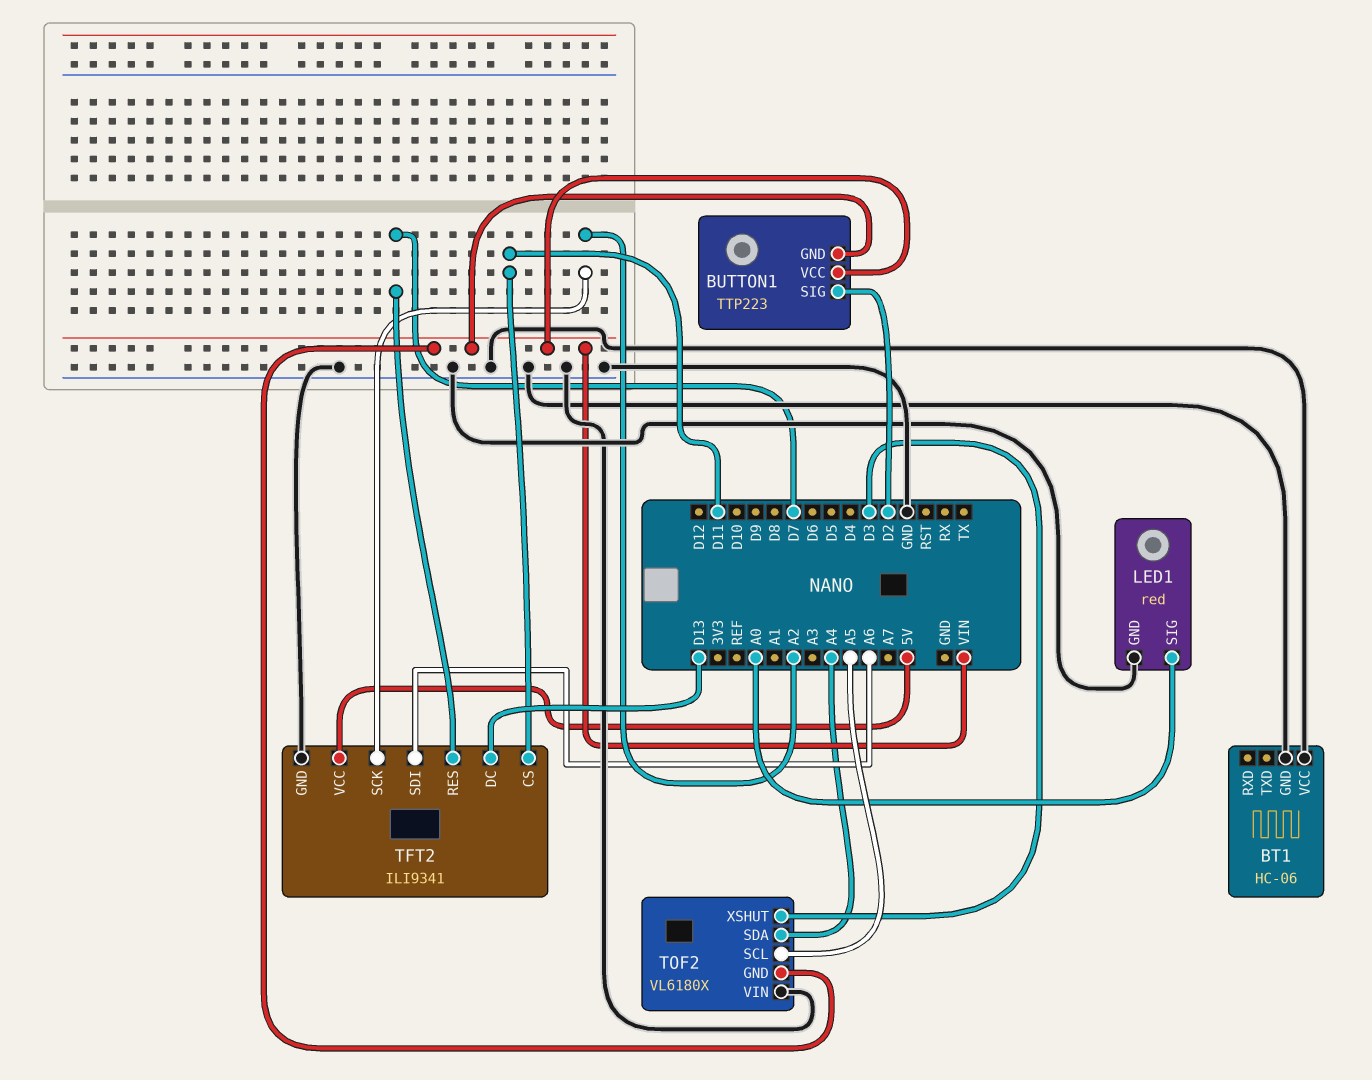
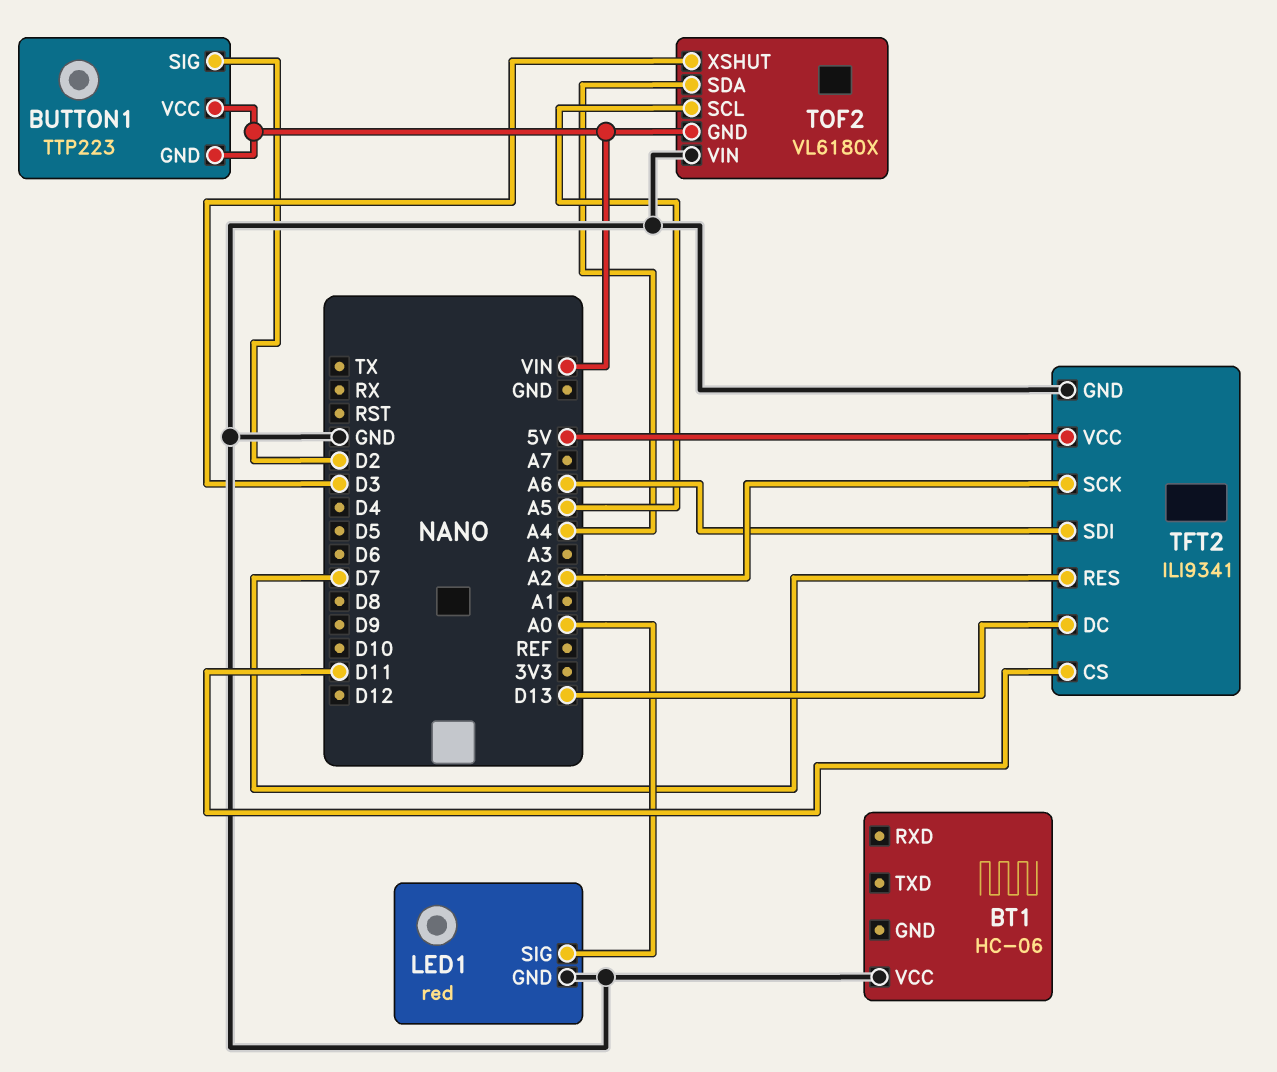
BT1 pin GND: GND -> none

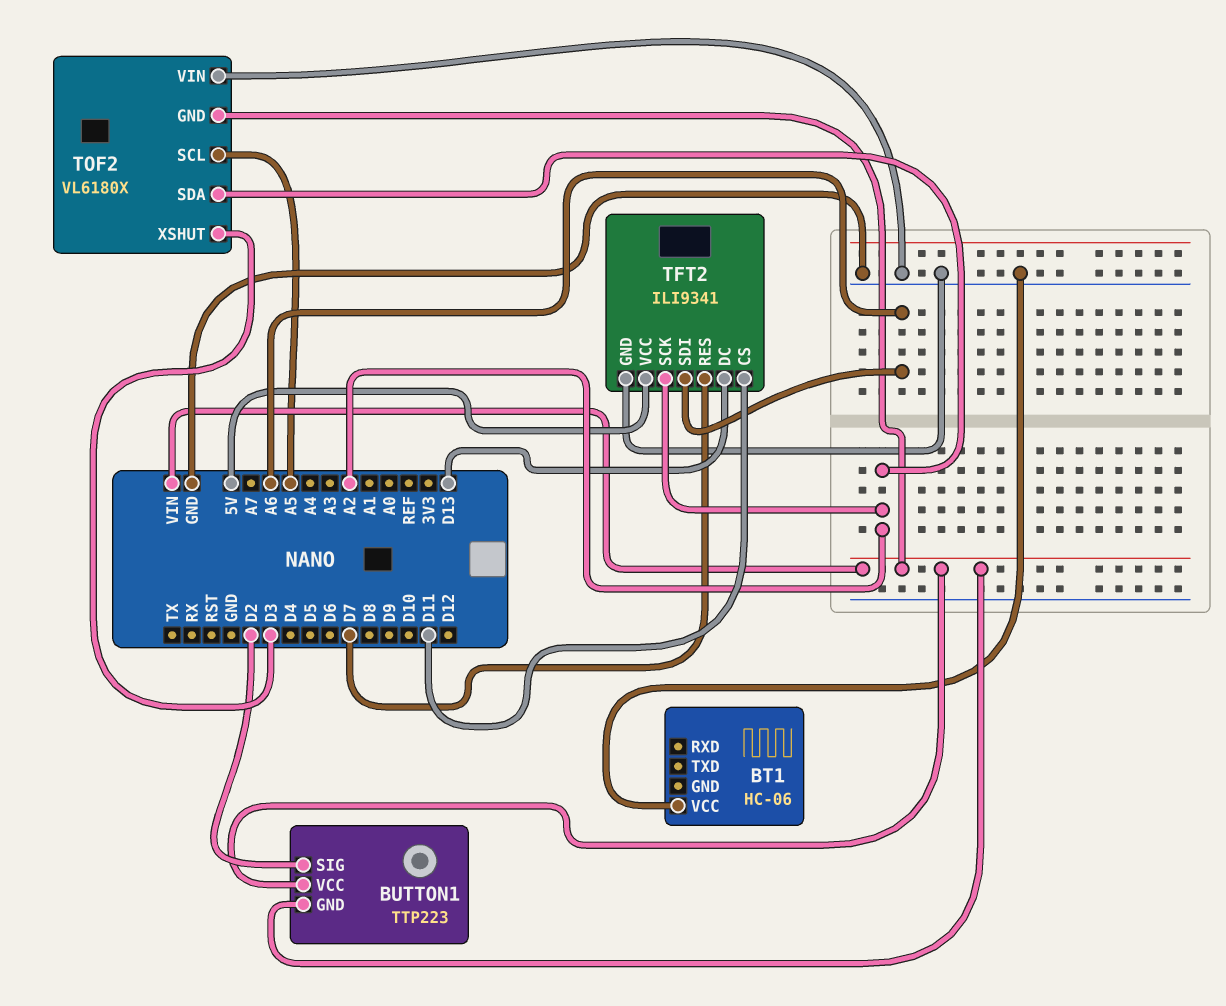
LED1: red -> none
LED1 pin GND: GND -> none
LED1 pin SIG: A0 -> none
TOF2 pin SDA: A4 -> A2

